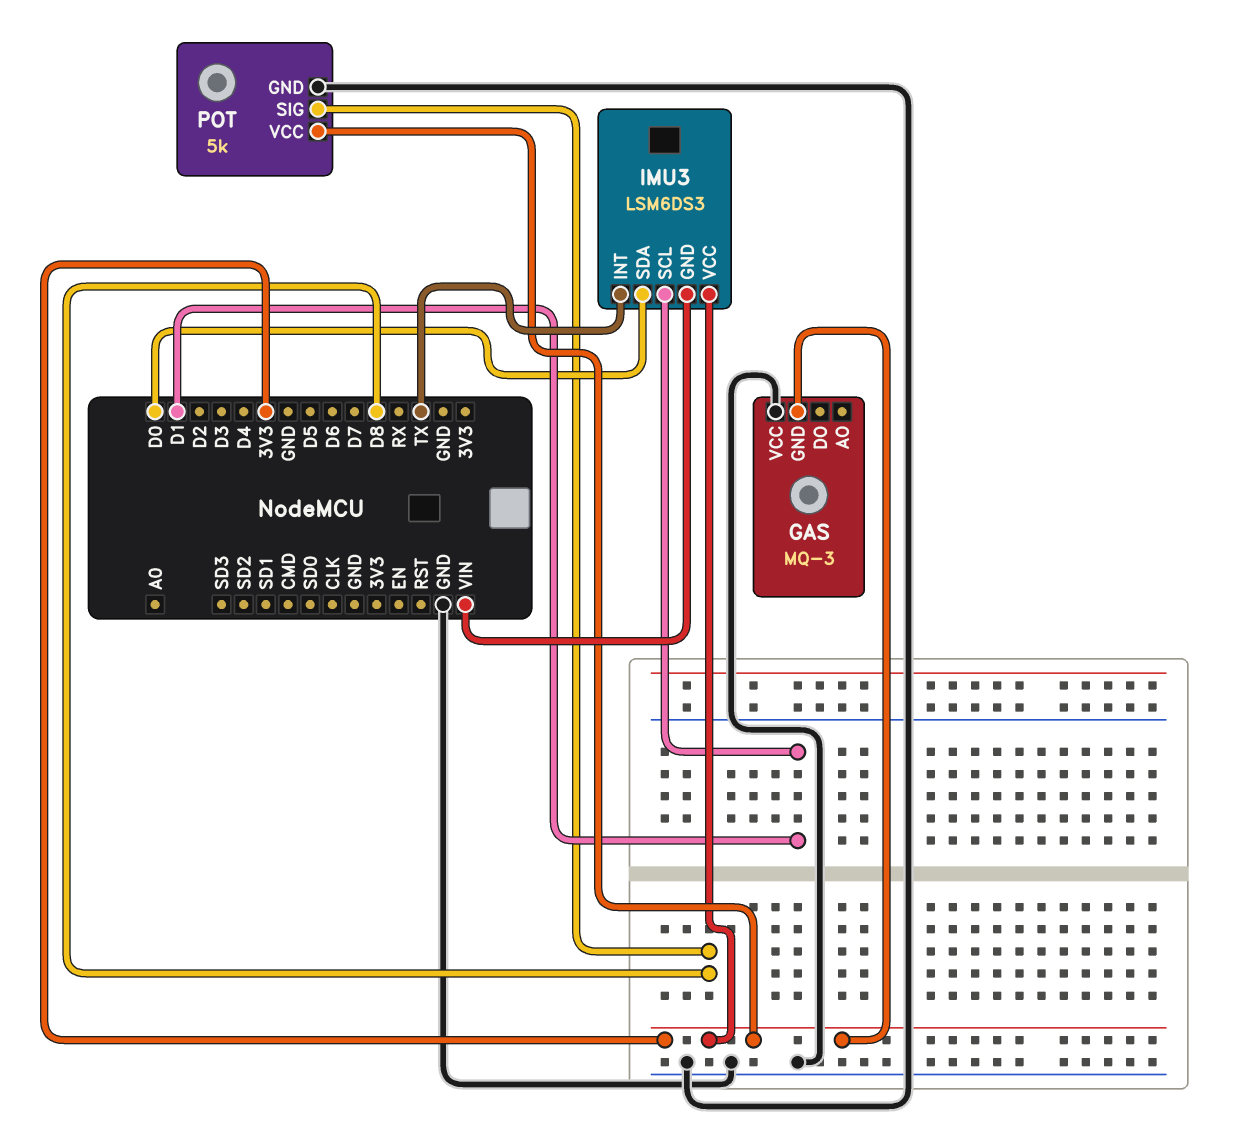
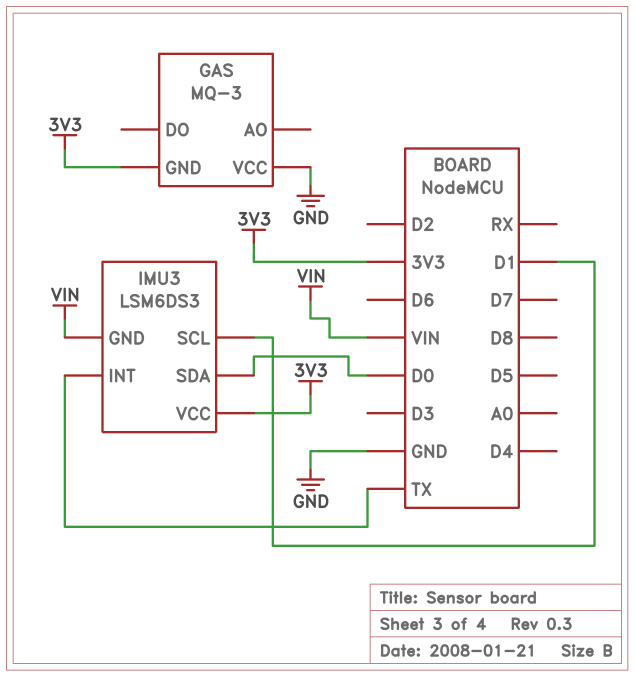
POT: 5k -> none
POT pin GND: GND -> none
POT pin SIG: D8 -> none
POT pin VCC: 3V3 -> none

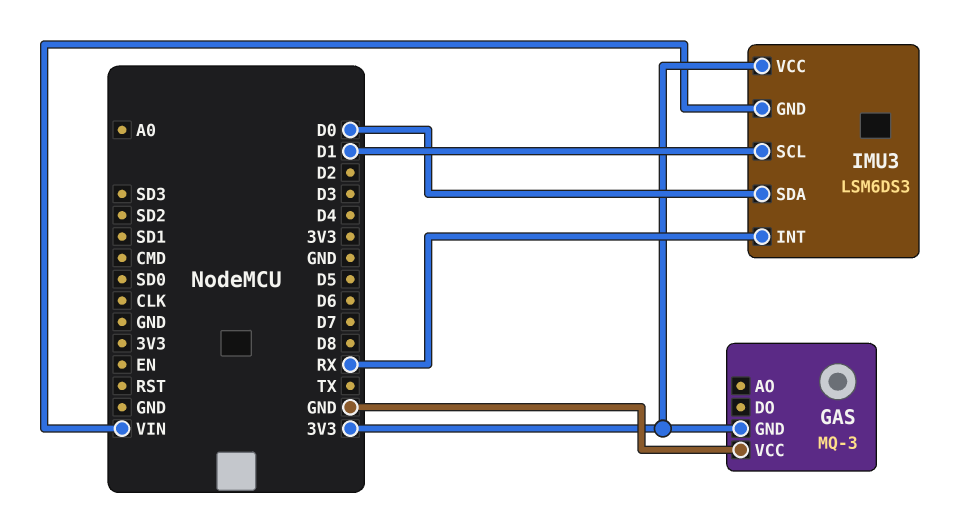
IMU3 pin INT: TX -> RX

